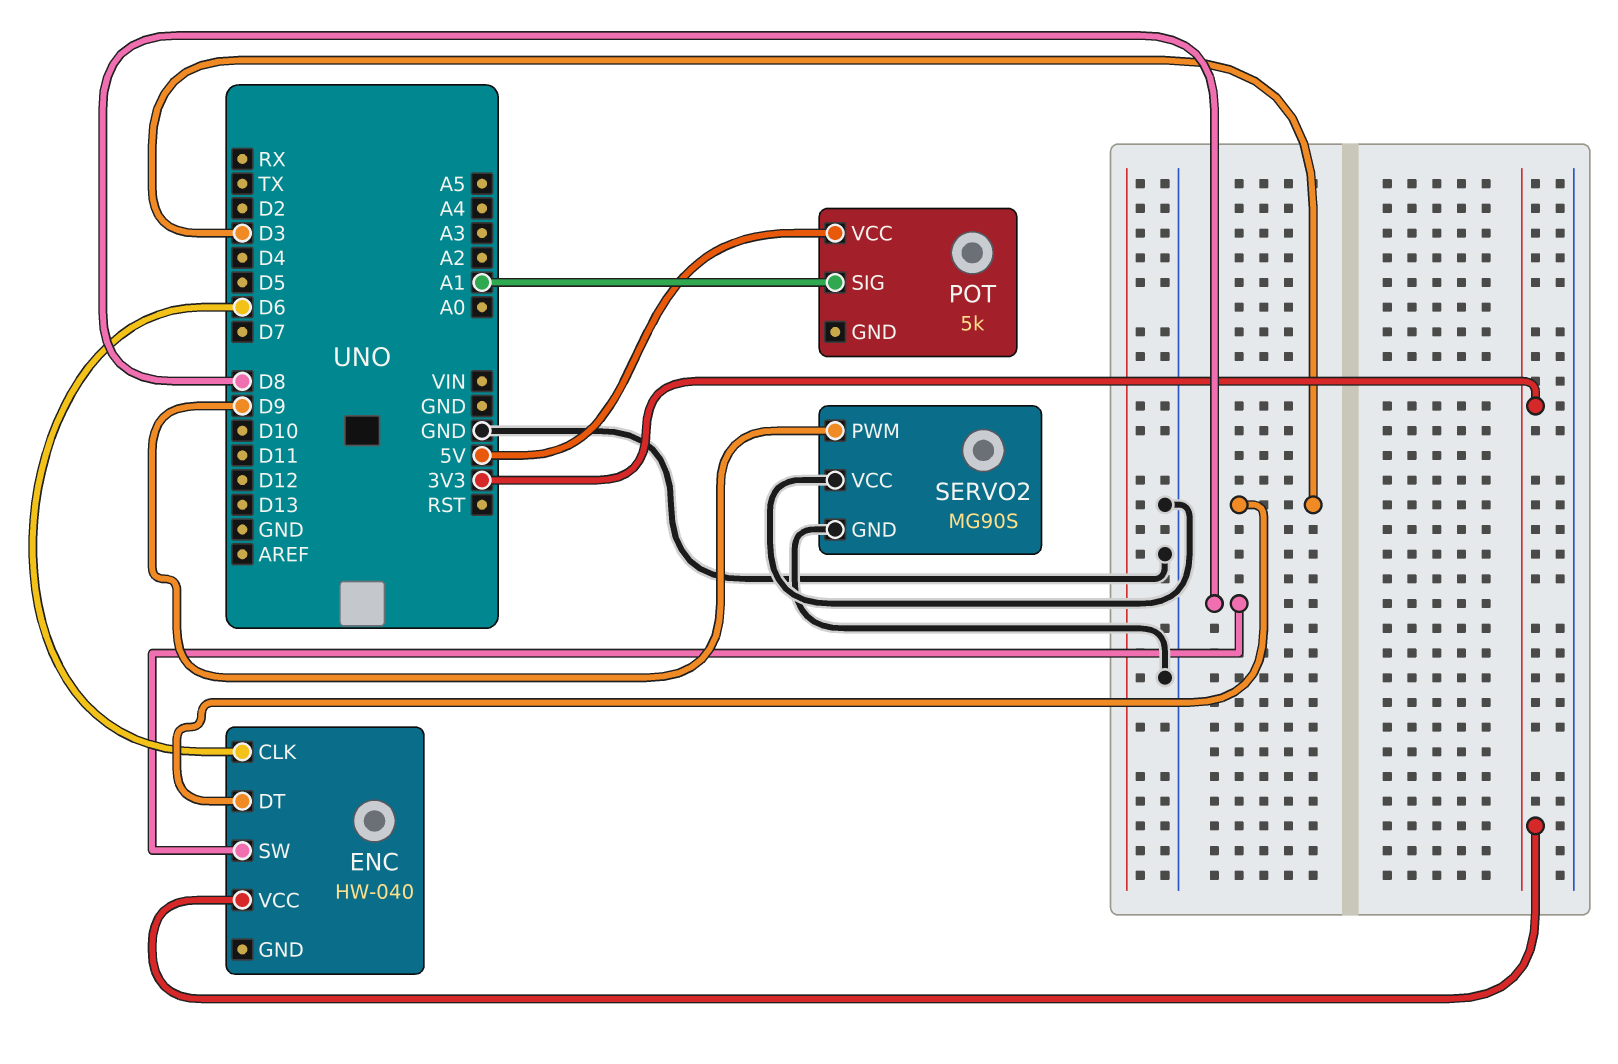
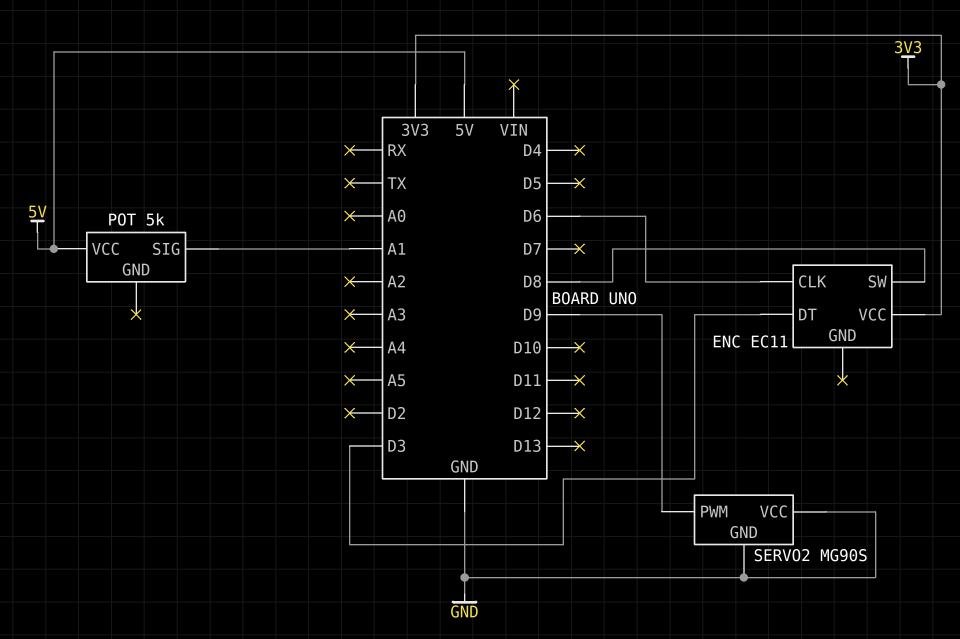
ENC: HW-040 -> EC11

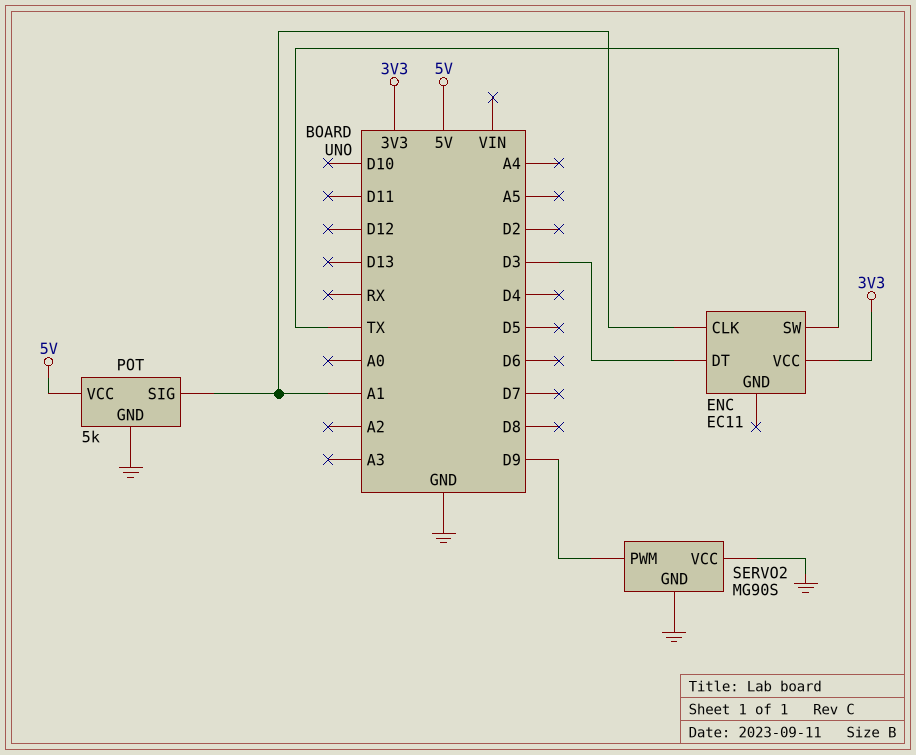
ENC pin CLK: D6 -> A1
ENC pin SW: D8 -> TX
POT pin GND: none -> GND

